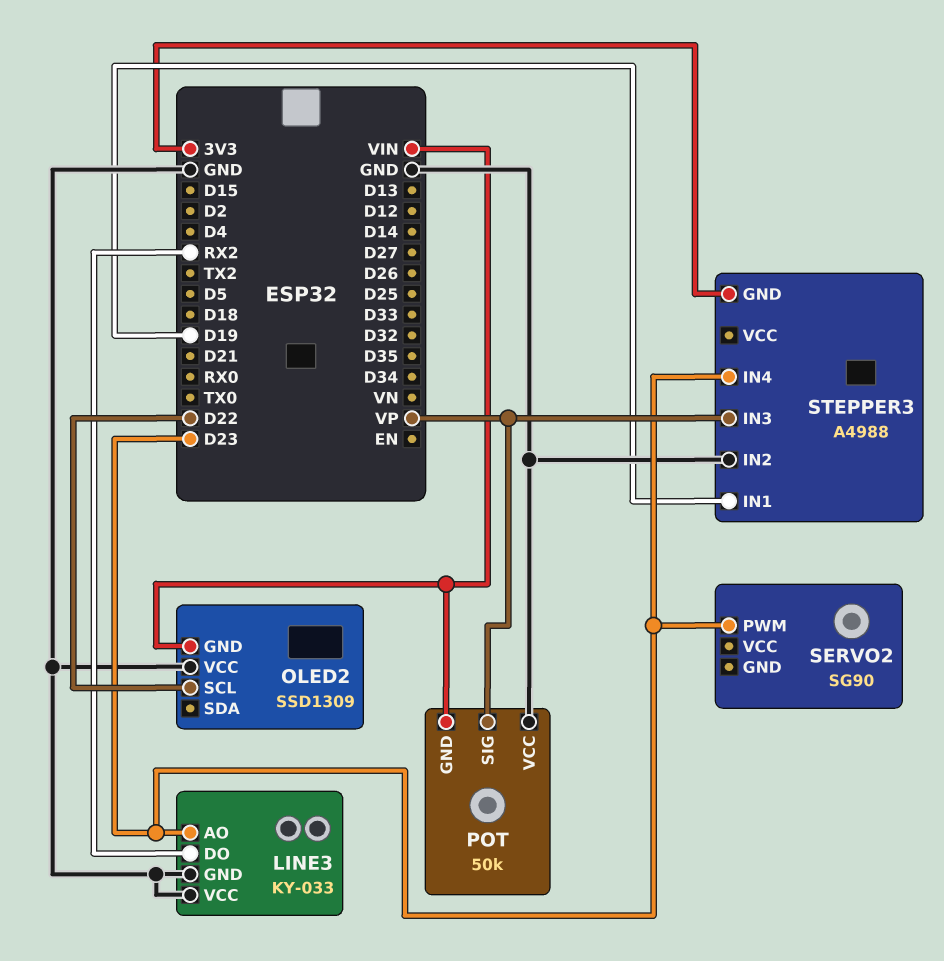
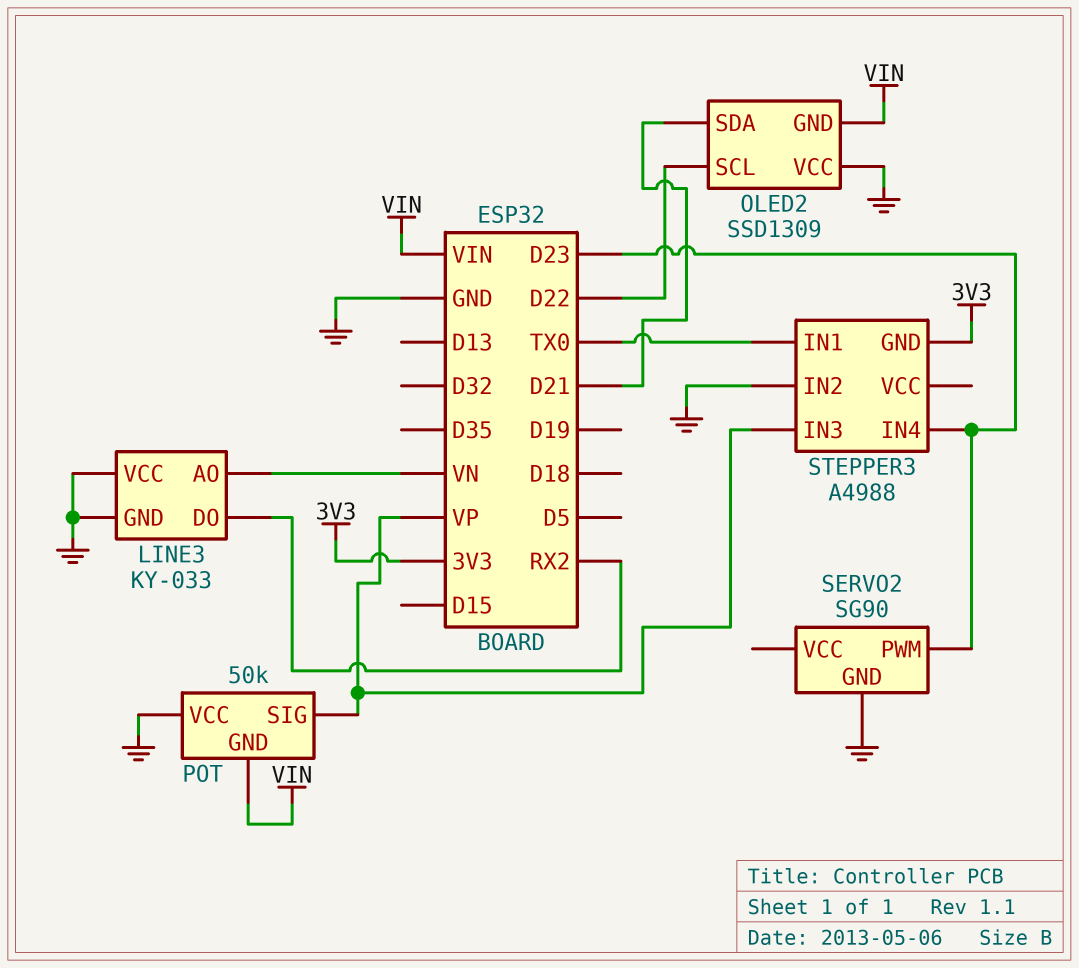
LINE3 pin AO: D23 -> VN
OLED2 pin SDA: none -> D21
SERVO2 pin GND: none -> GND
STEPPER3 pin IN1: D19 -> TX0

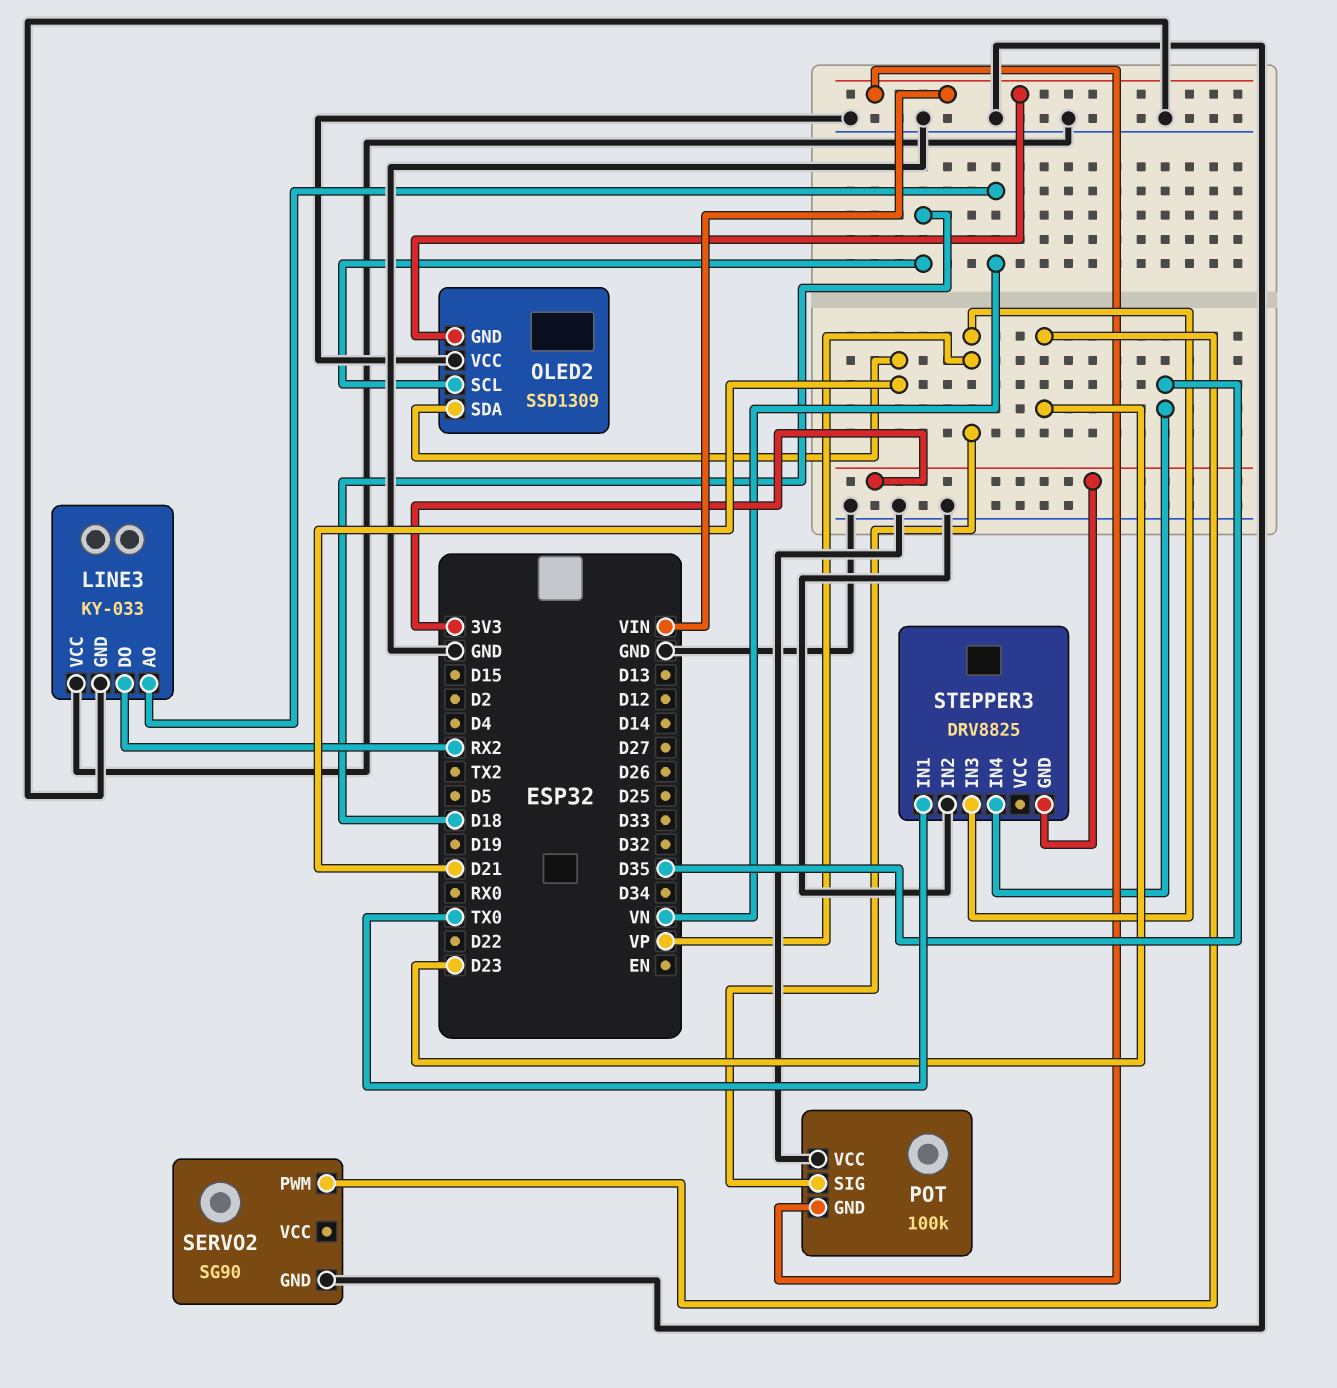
OLED2 pin SCL: D22 -> D18
POT: 50k -> 100k
STEPPER3: A4988 -> DRV8825
STEPPER3 pin IN4: D23 -> D35

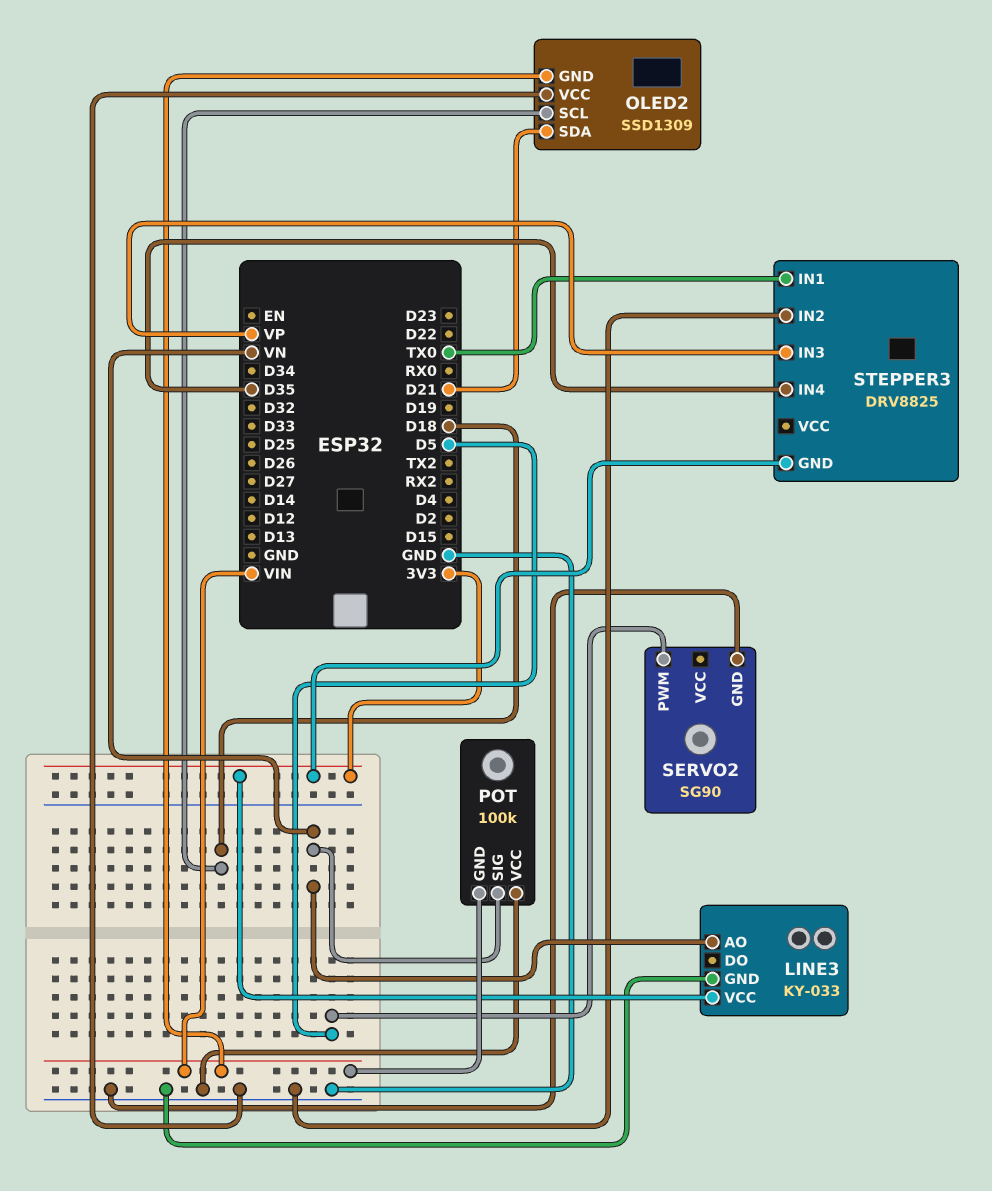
LINE3 pin DO: RX2 -> none
LINE3 pin VCC: GND -> 3V3
POT pin SIG: VP -> VN
SERVO2 pin PWM: D23 -> D5

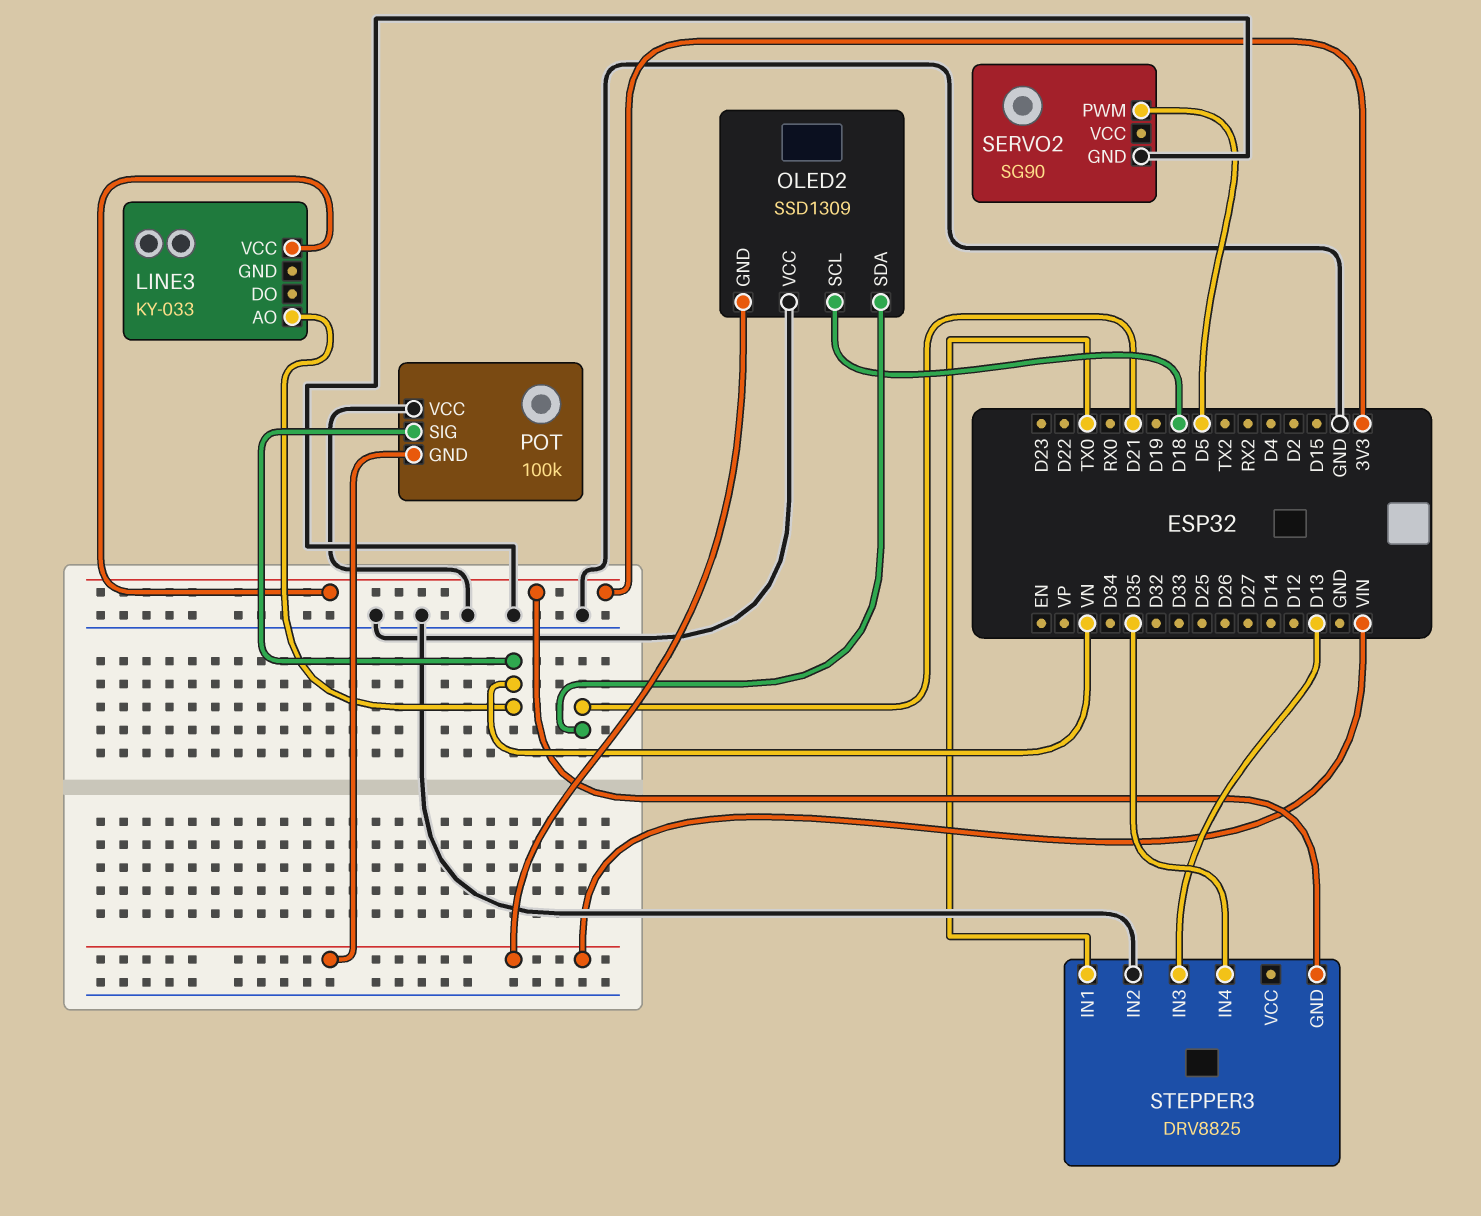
LINE3 pin GND: GND -> none
STEPPER3 pin IN3: VP -> D13

